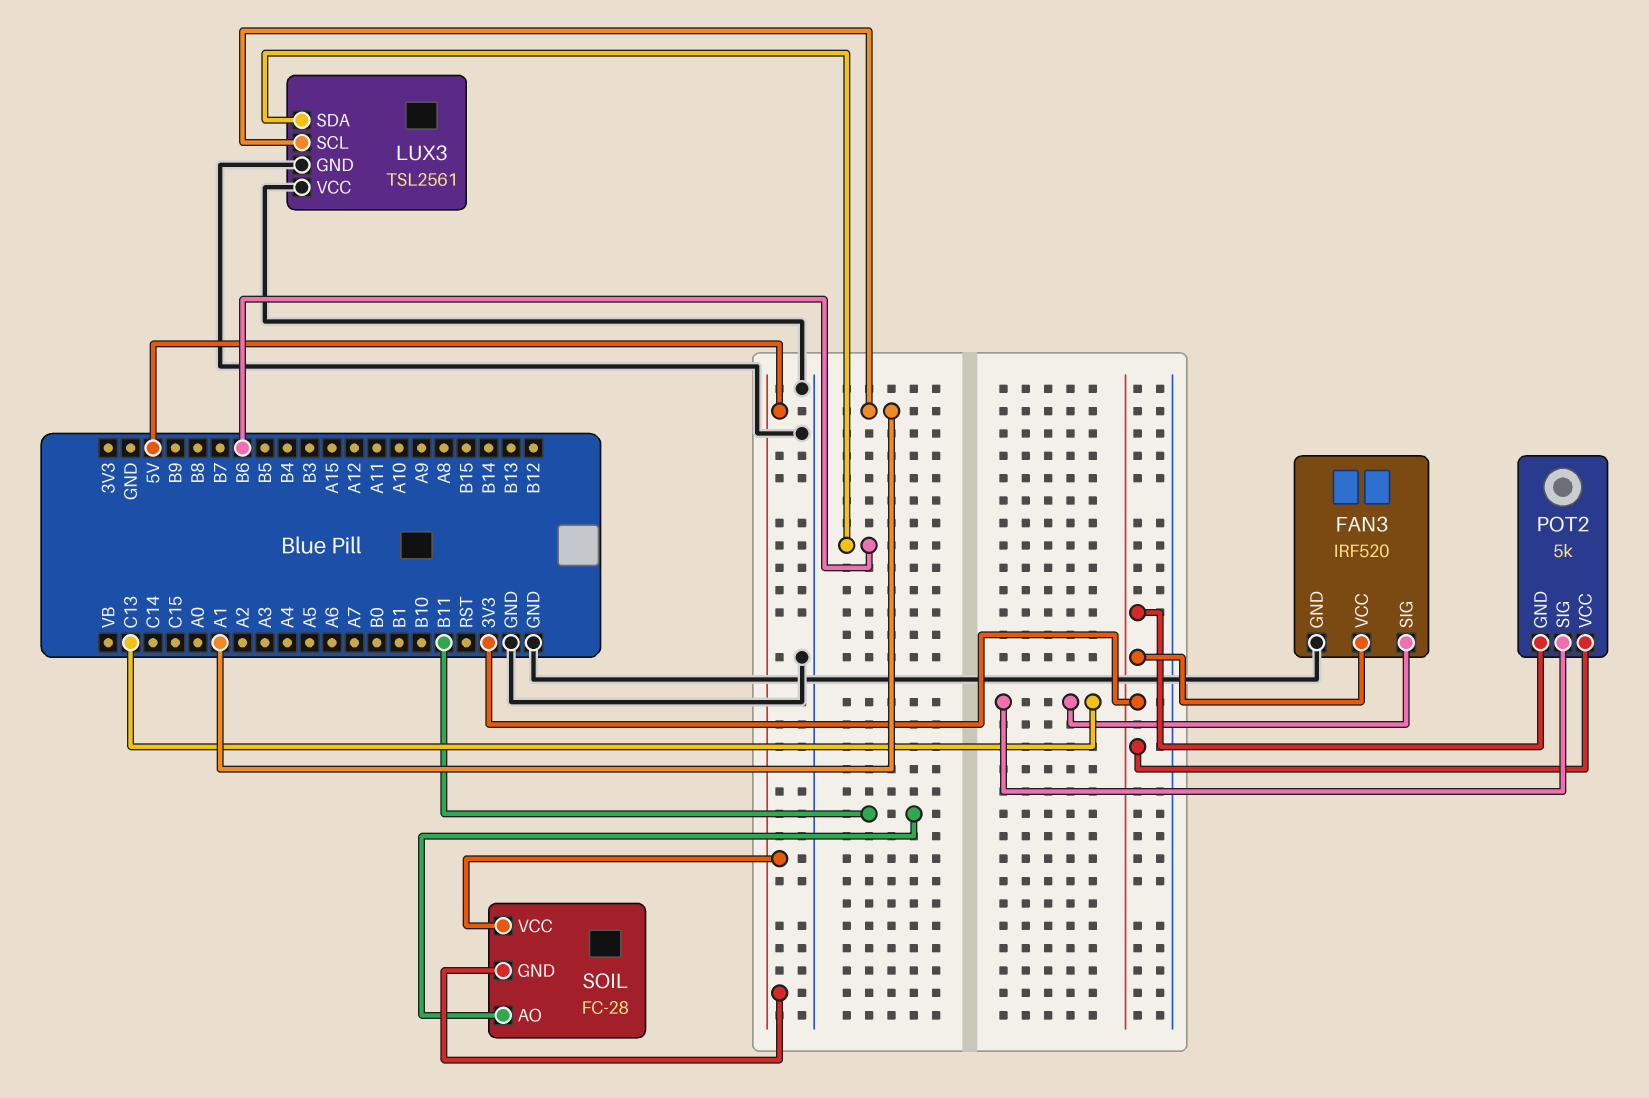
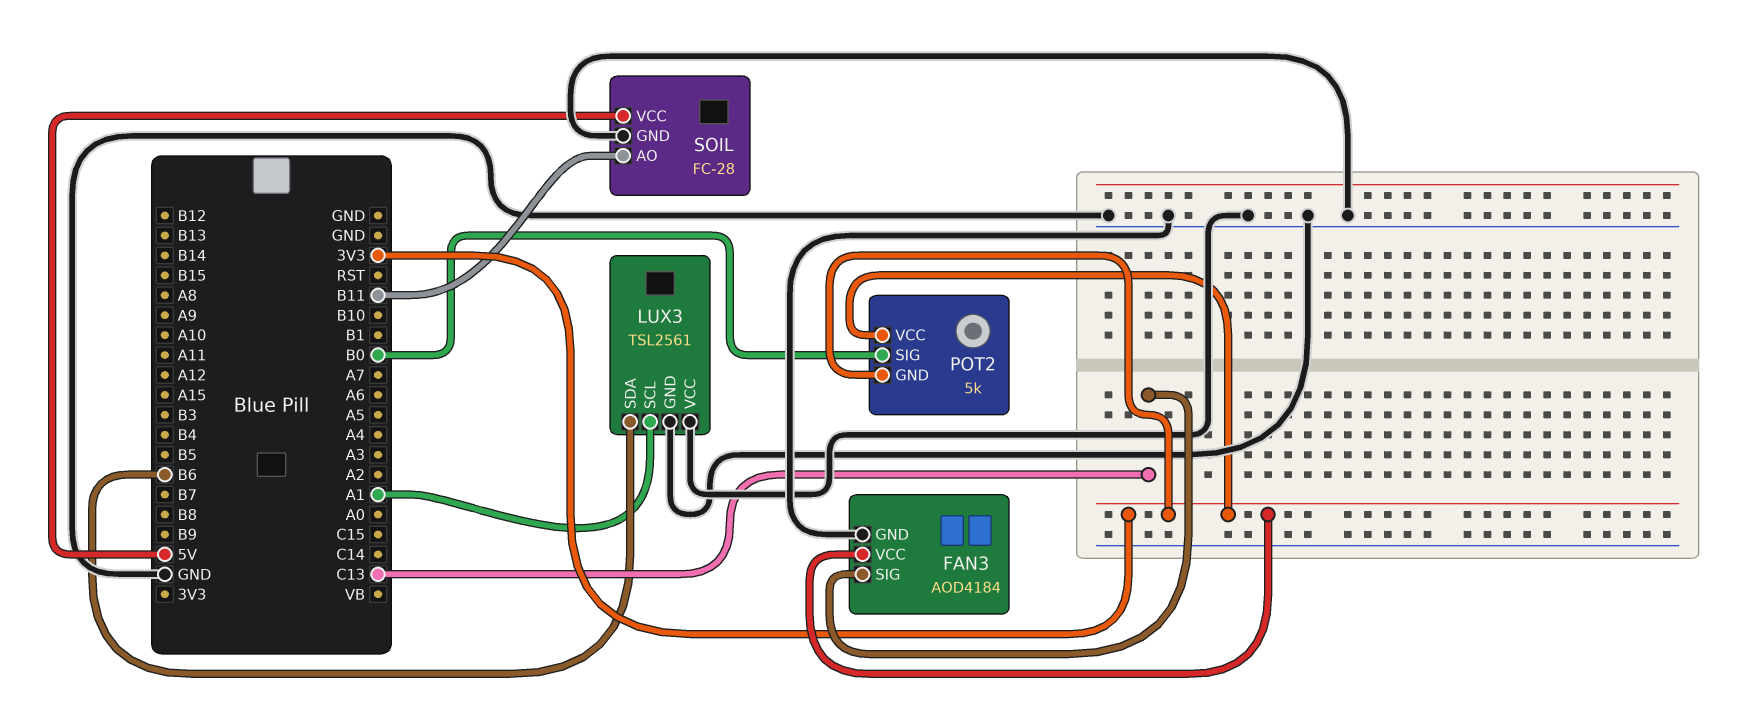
FAN3: IRF520 -> AOD4184
POT2 pin SIG: C13 -> B0
SOIL pin GND: 5V -> GND

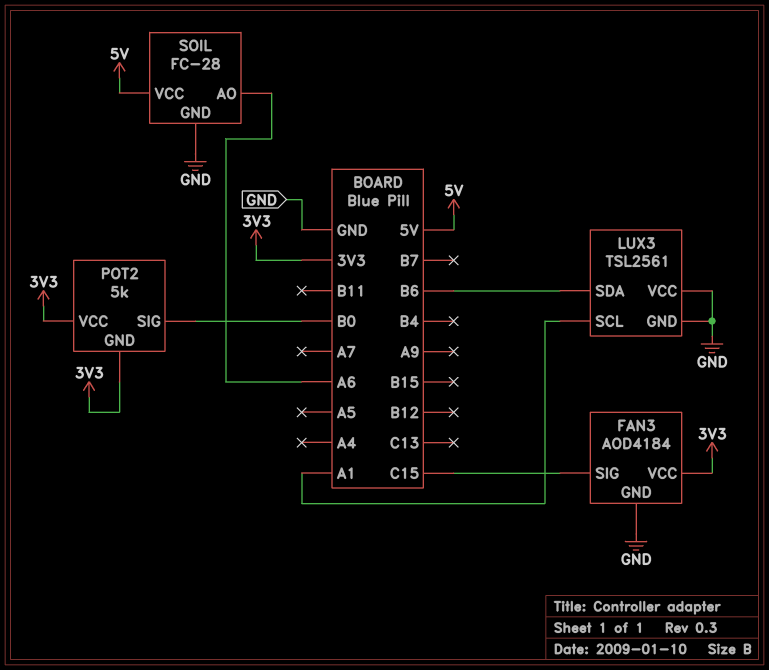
FAN3 pin SIG: C13 -> C15
SOIL pin AO: B11 -> A6

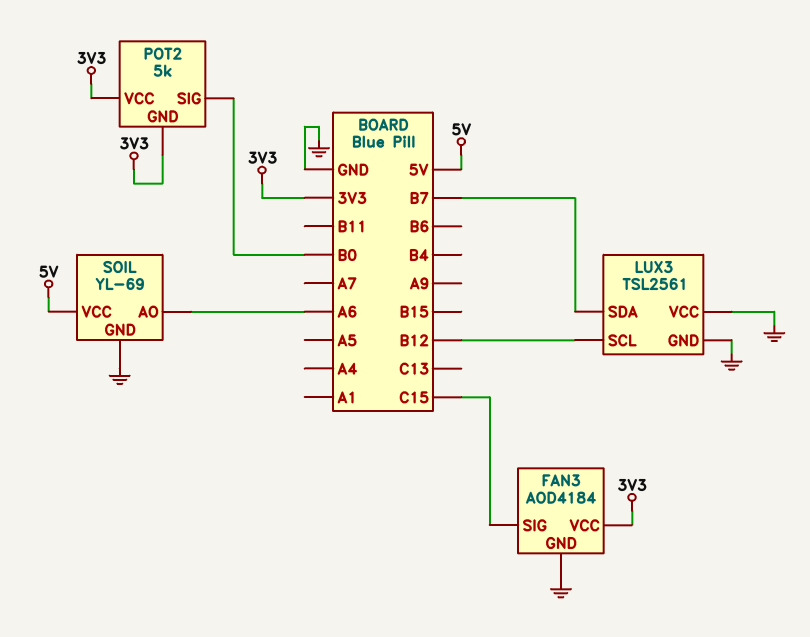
LUX3 pin SCL: A1 -> B12
LUX3 pin SDA: B6 -> B7
SOIL: FC-28 -> YL-69

